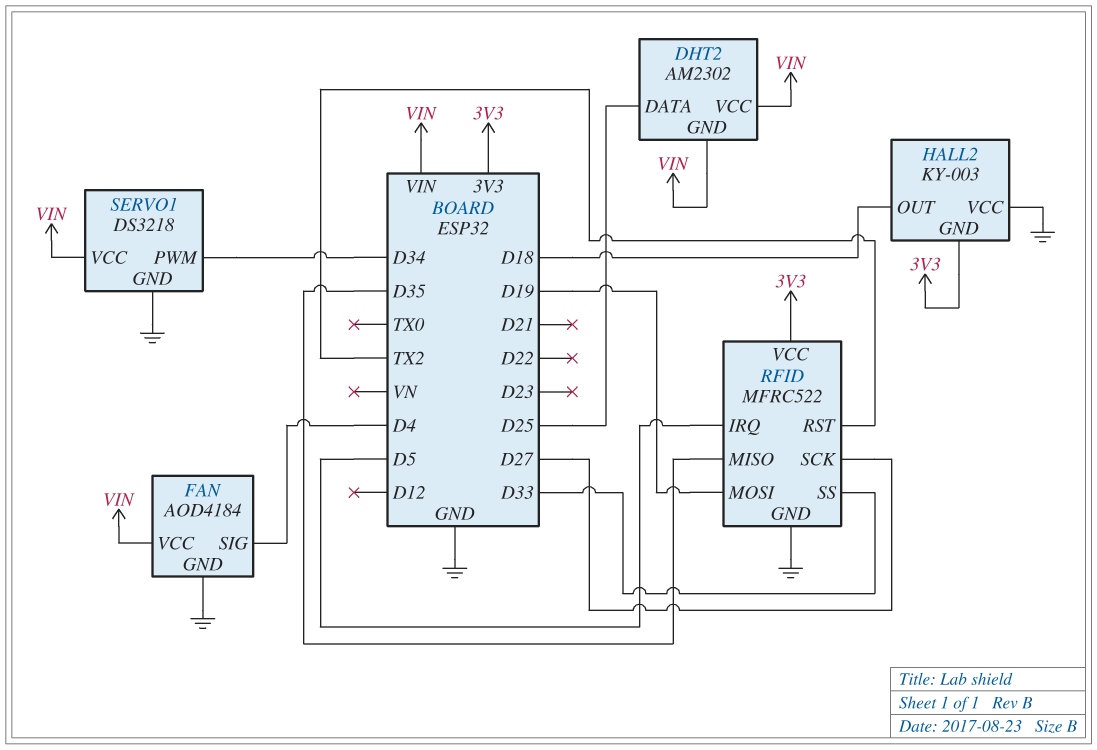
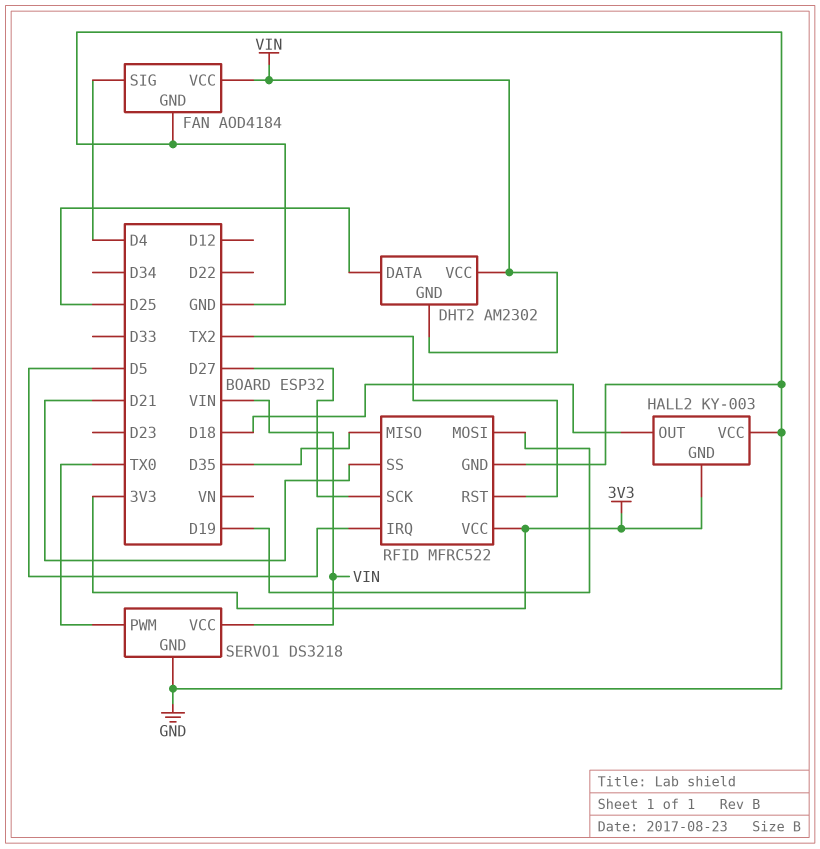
RFID pin SS: D33 -> D21
SERVO1 pin PWM: D34 -> TX0

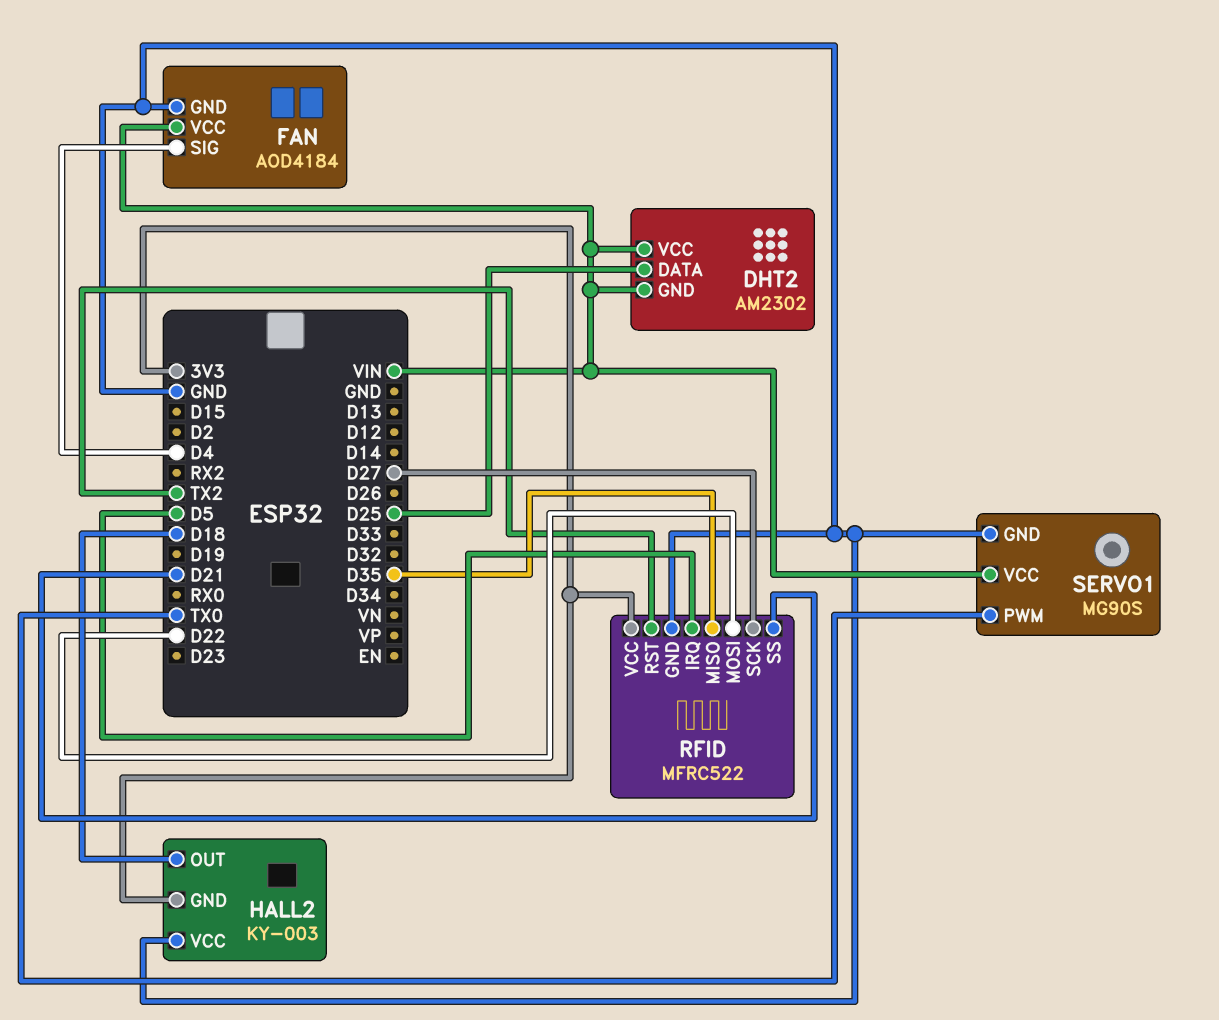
RFID pin MOSI: D19 -> D22
SERVO1: DS3218 -> MG90S

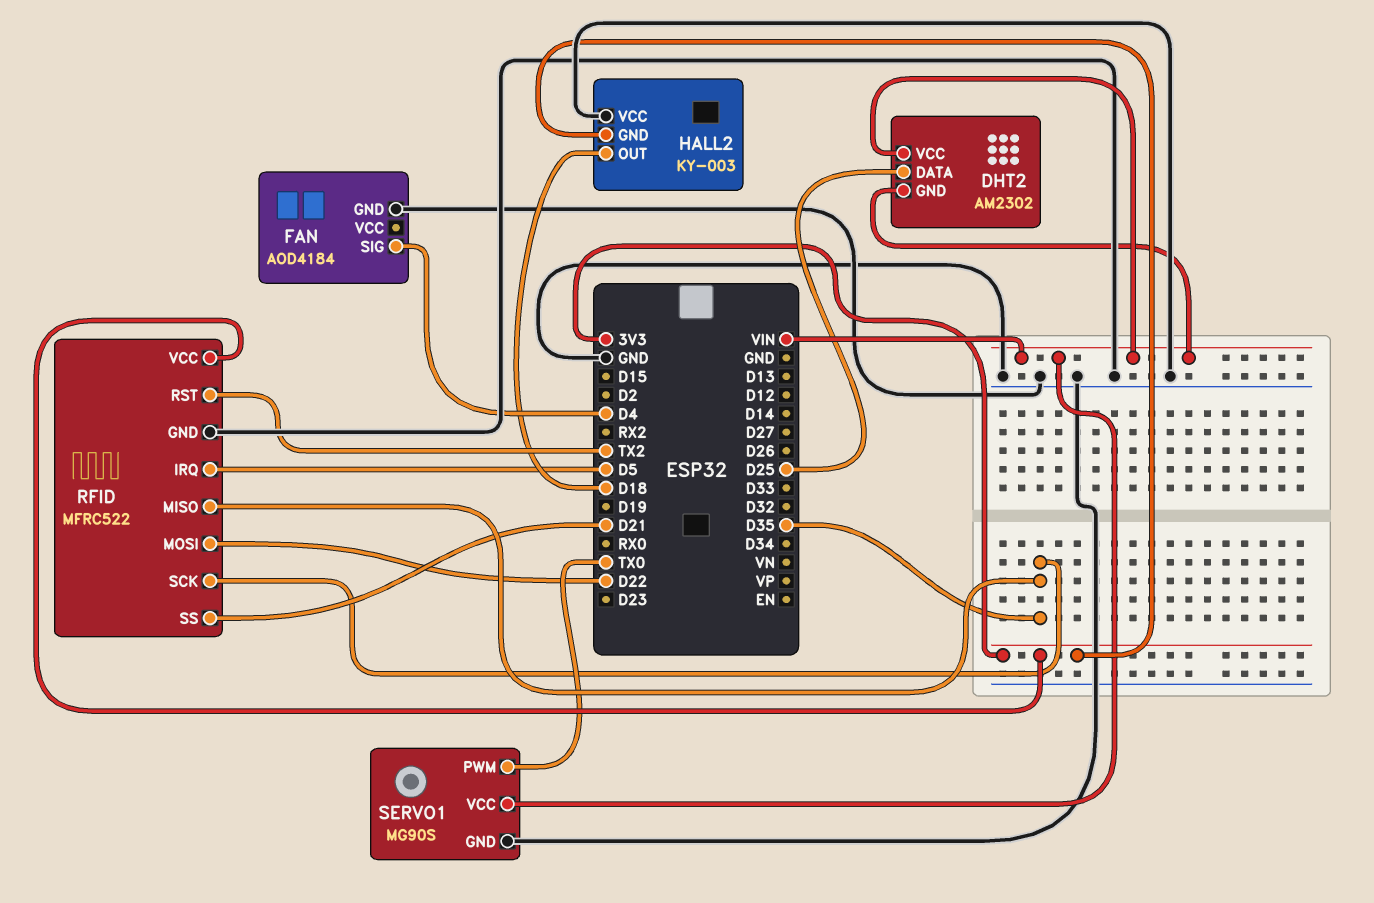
FAN pin VCC: VIN -> none
RFID pin SCK: D27 -> D35

